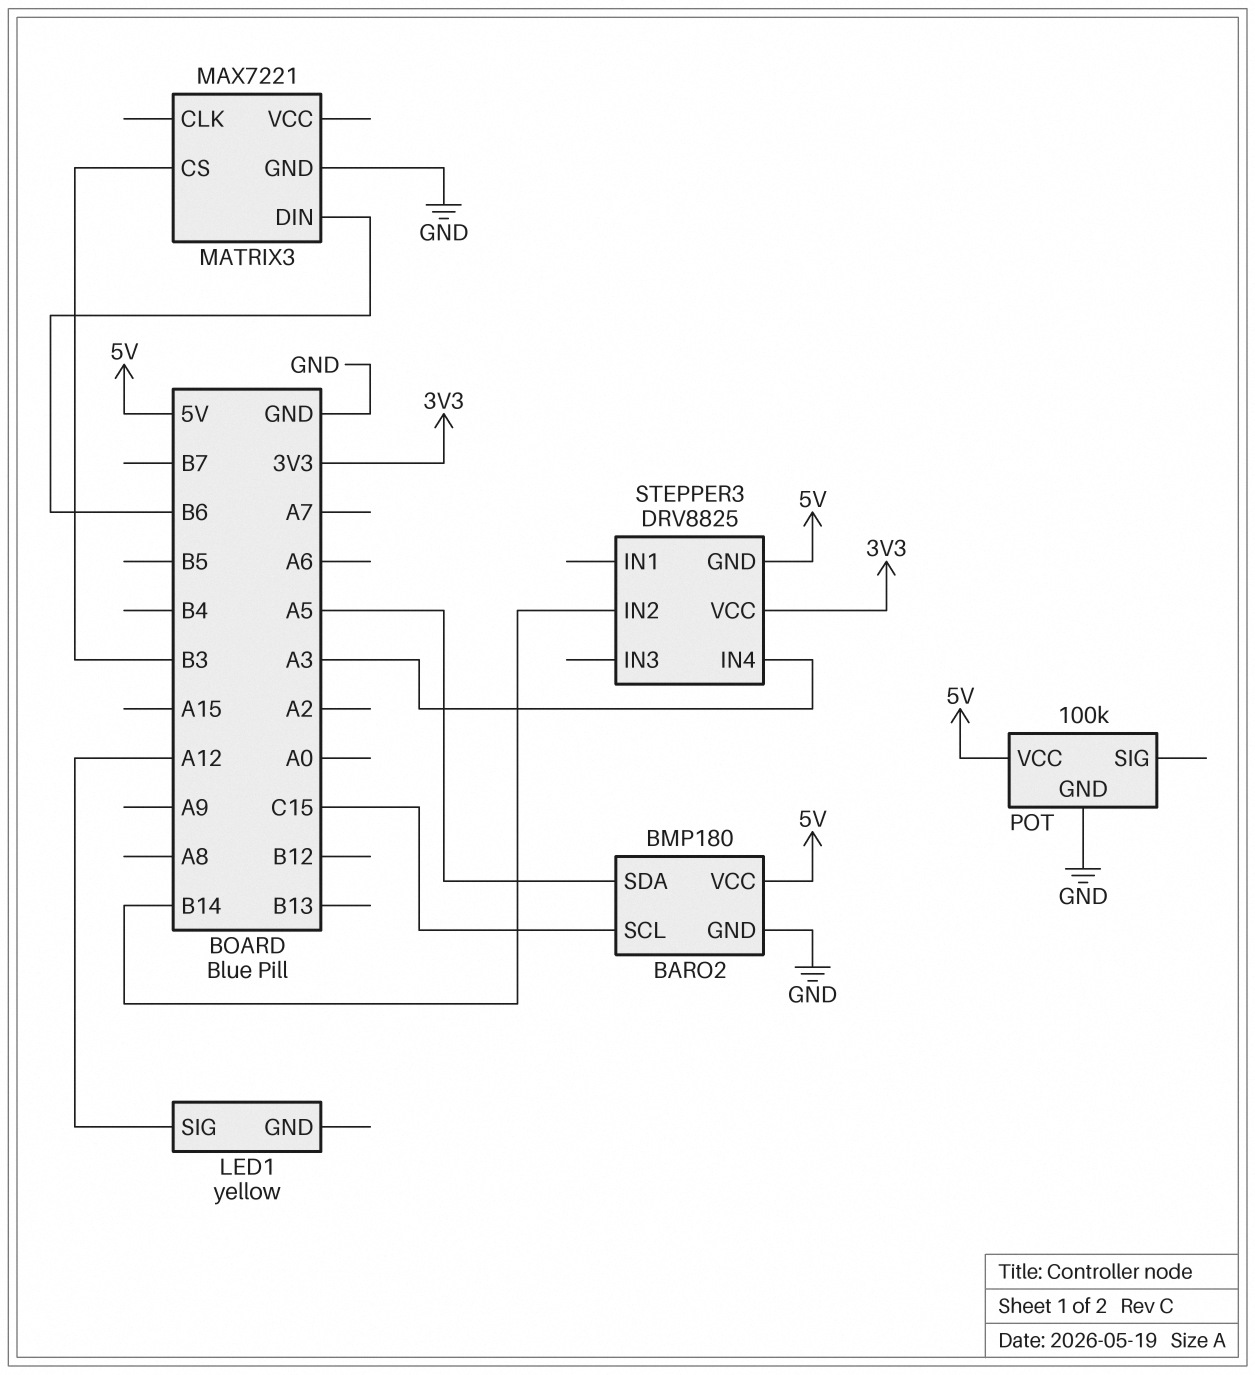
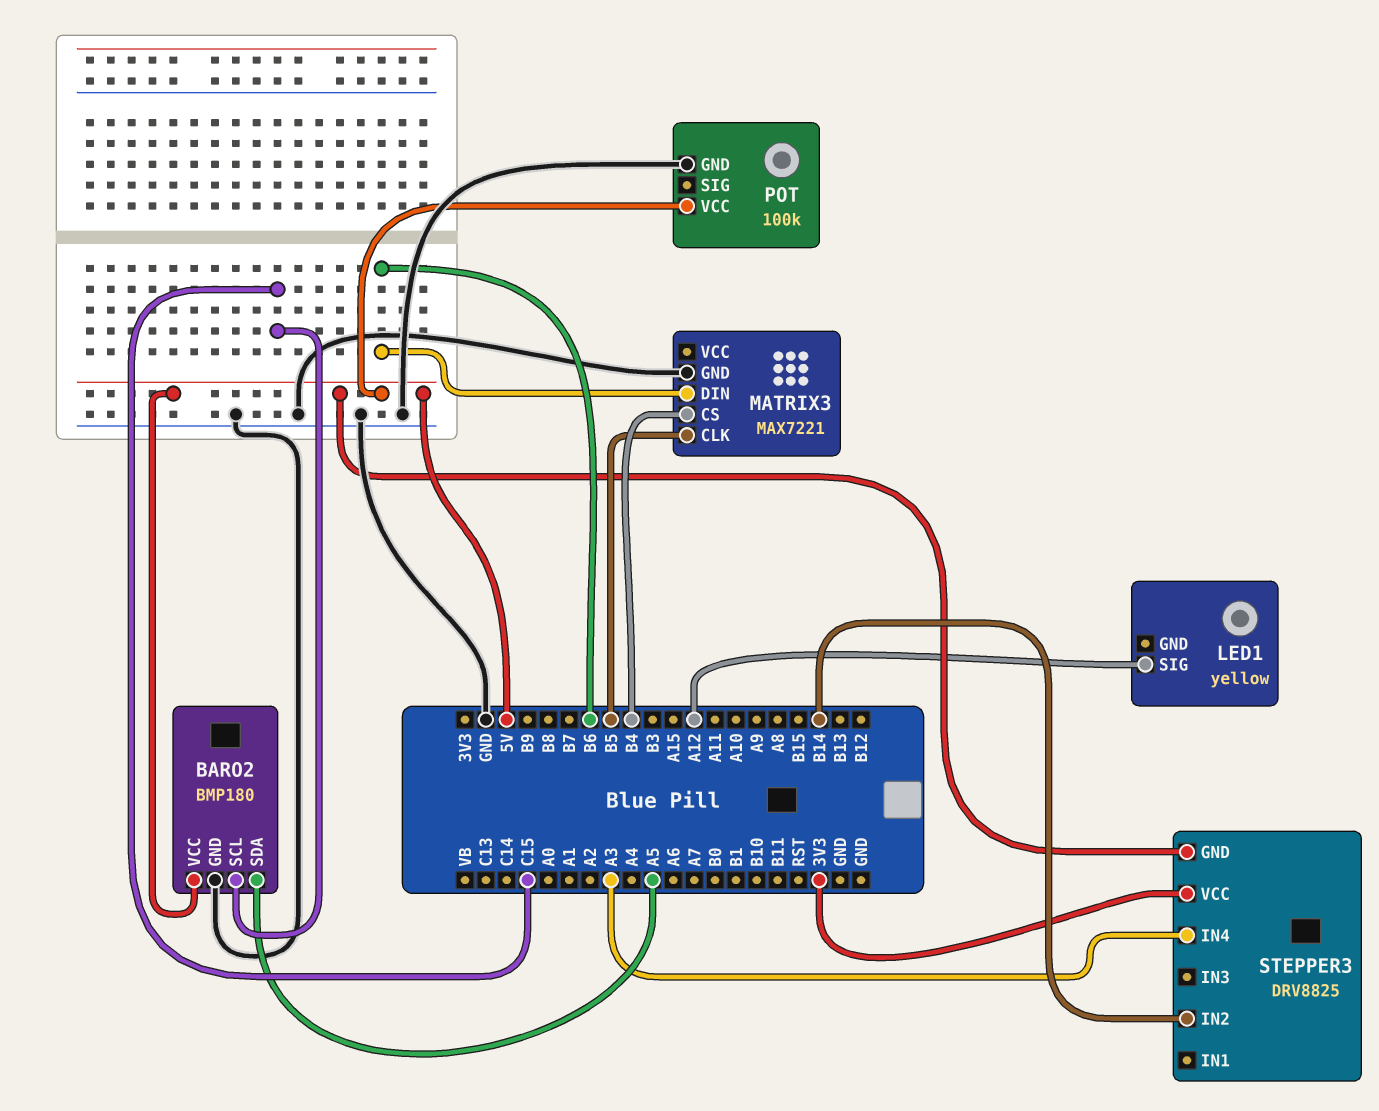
MATRIX3 pin CLK: none -> B5
MATRIX3 pin CS: B3 -> B4

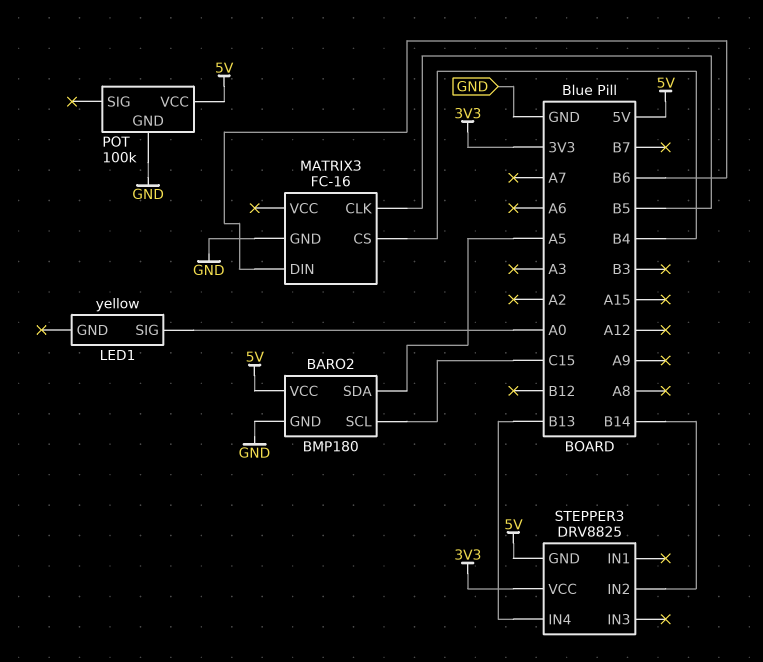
LED1 pin SIG: A12 -> A0
MATRIX3: MAX7221 -> FC-16
STEPPER3 pin IN4: A3 -> B13

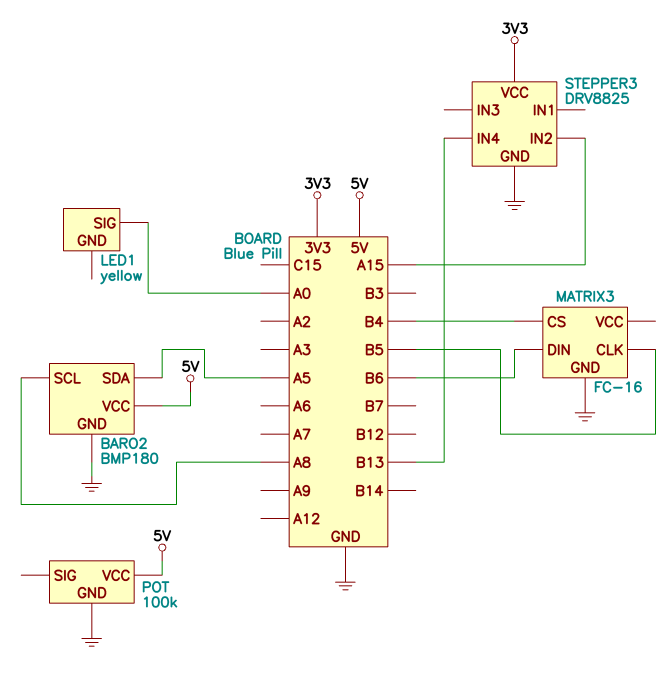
BARO2 pin SCL: C15 -> A8
STEPPER3 pin GND: 5V -> GND
STEPPER3 pin IN2: B14 -> A15

